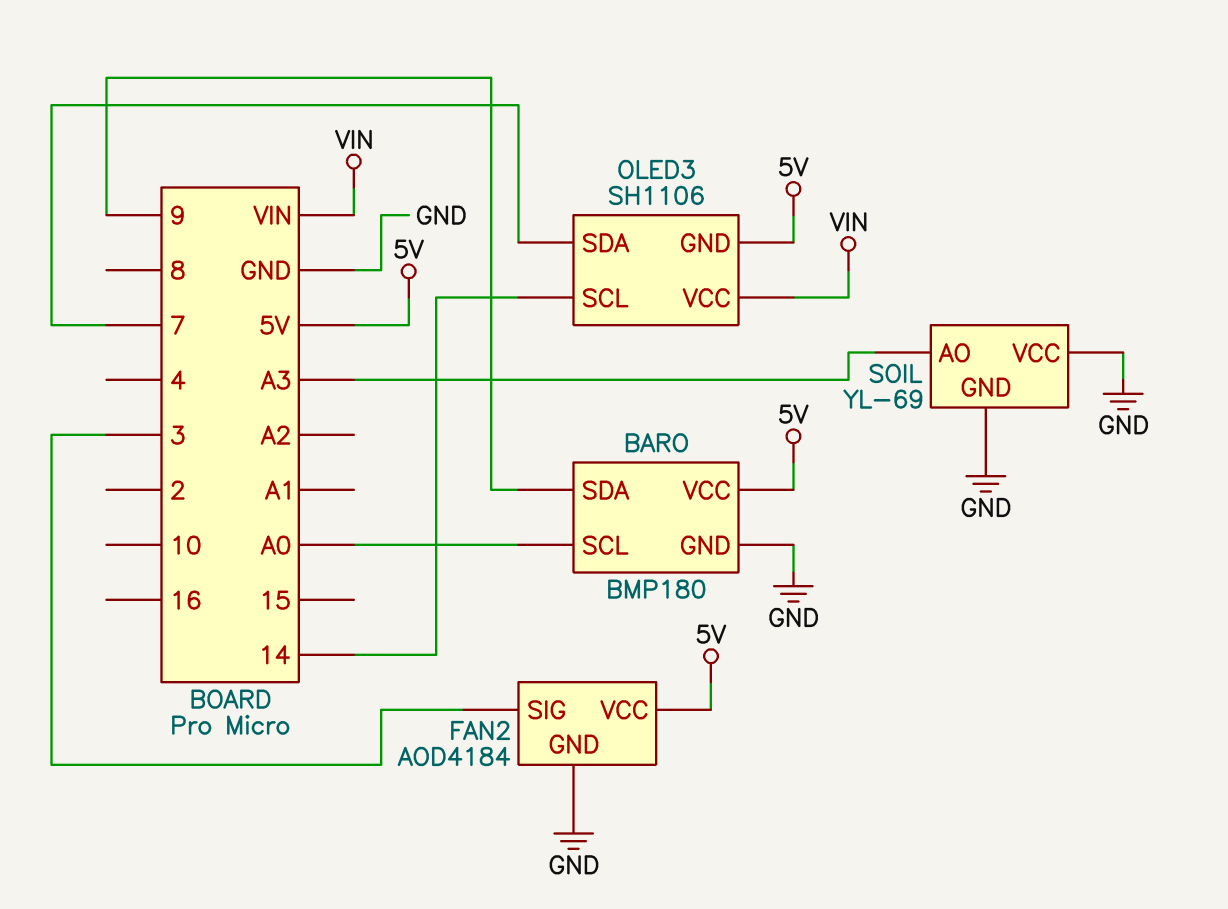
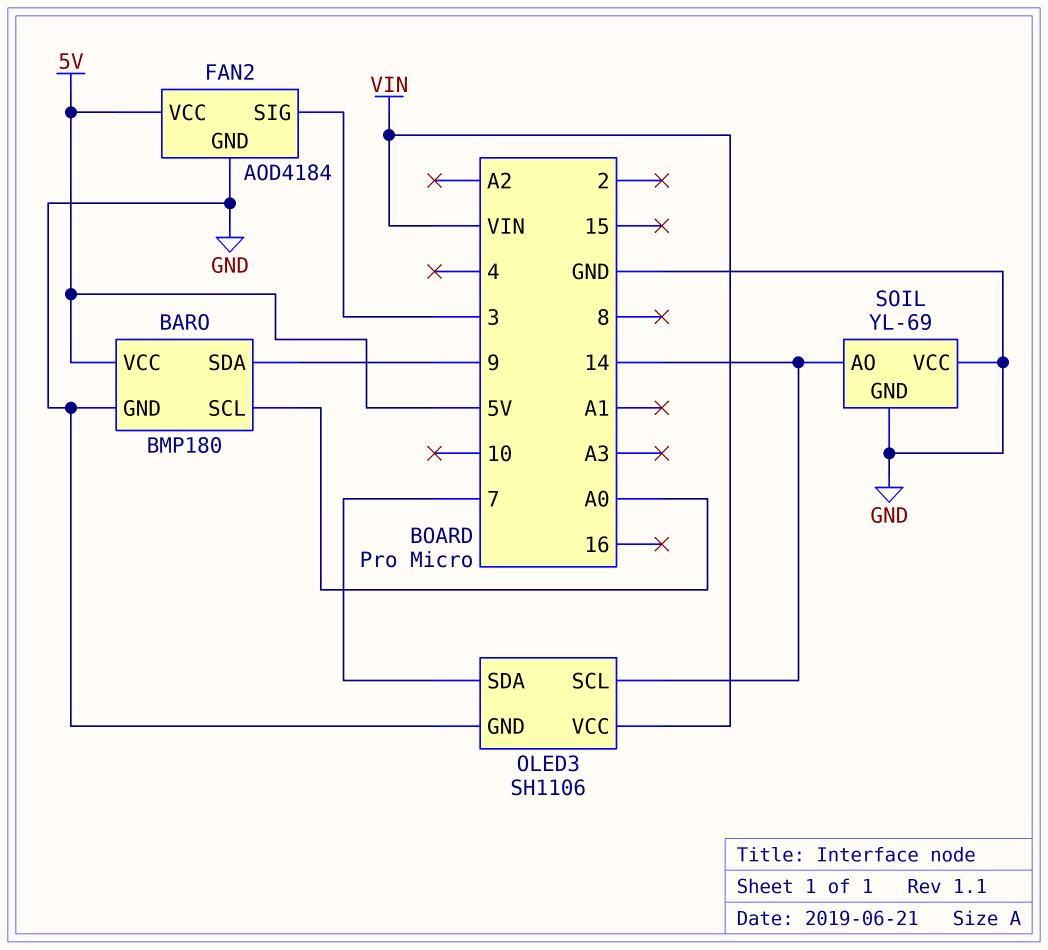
OLED3 pin GND: 5V -> GND
SOIL pin AO: A3 -> 14

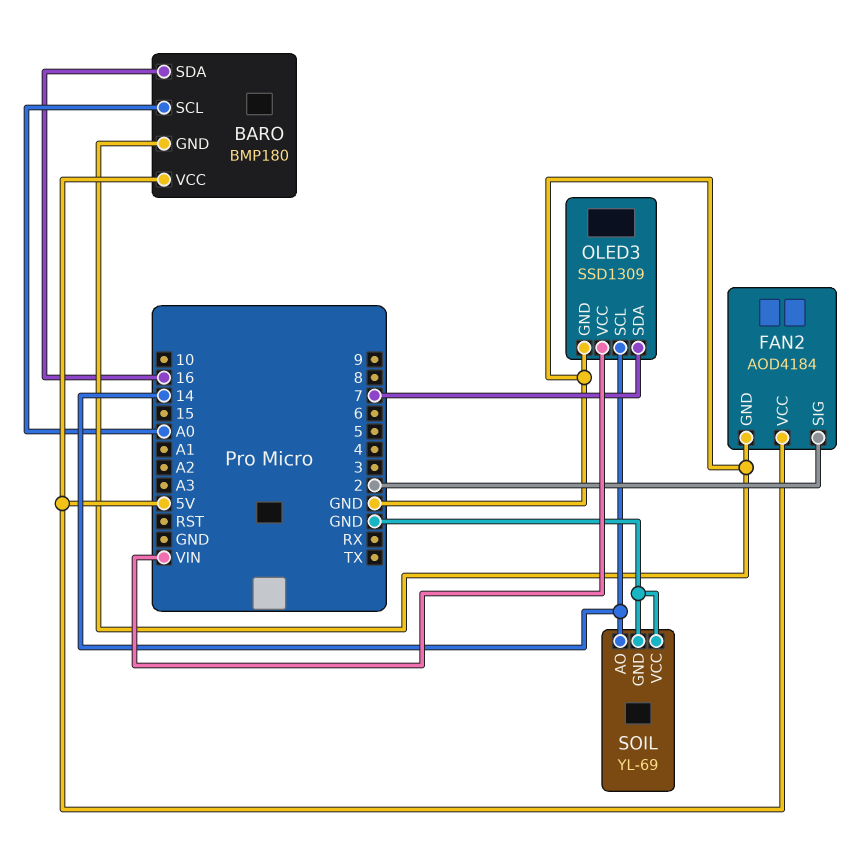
BARO pin SDA: 9 -> 16
FAN2 pin SIG: 3 -> 2
OLED3: SH1106 -> SSD1309

